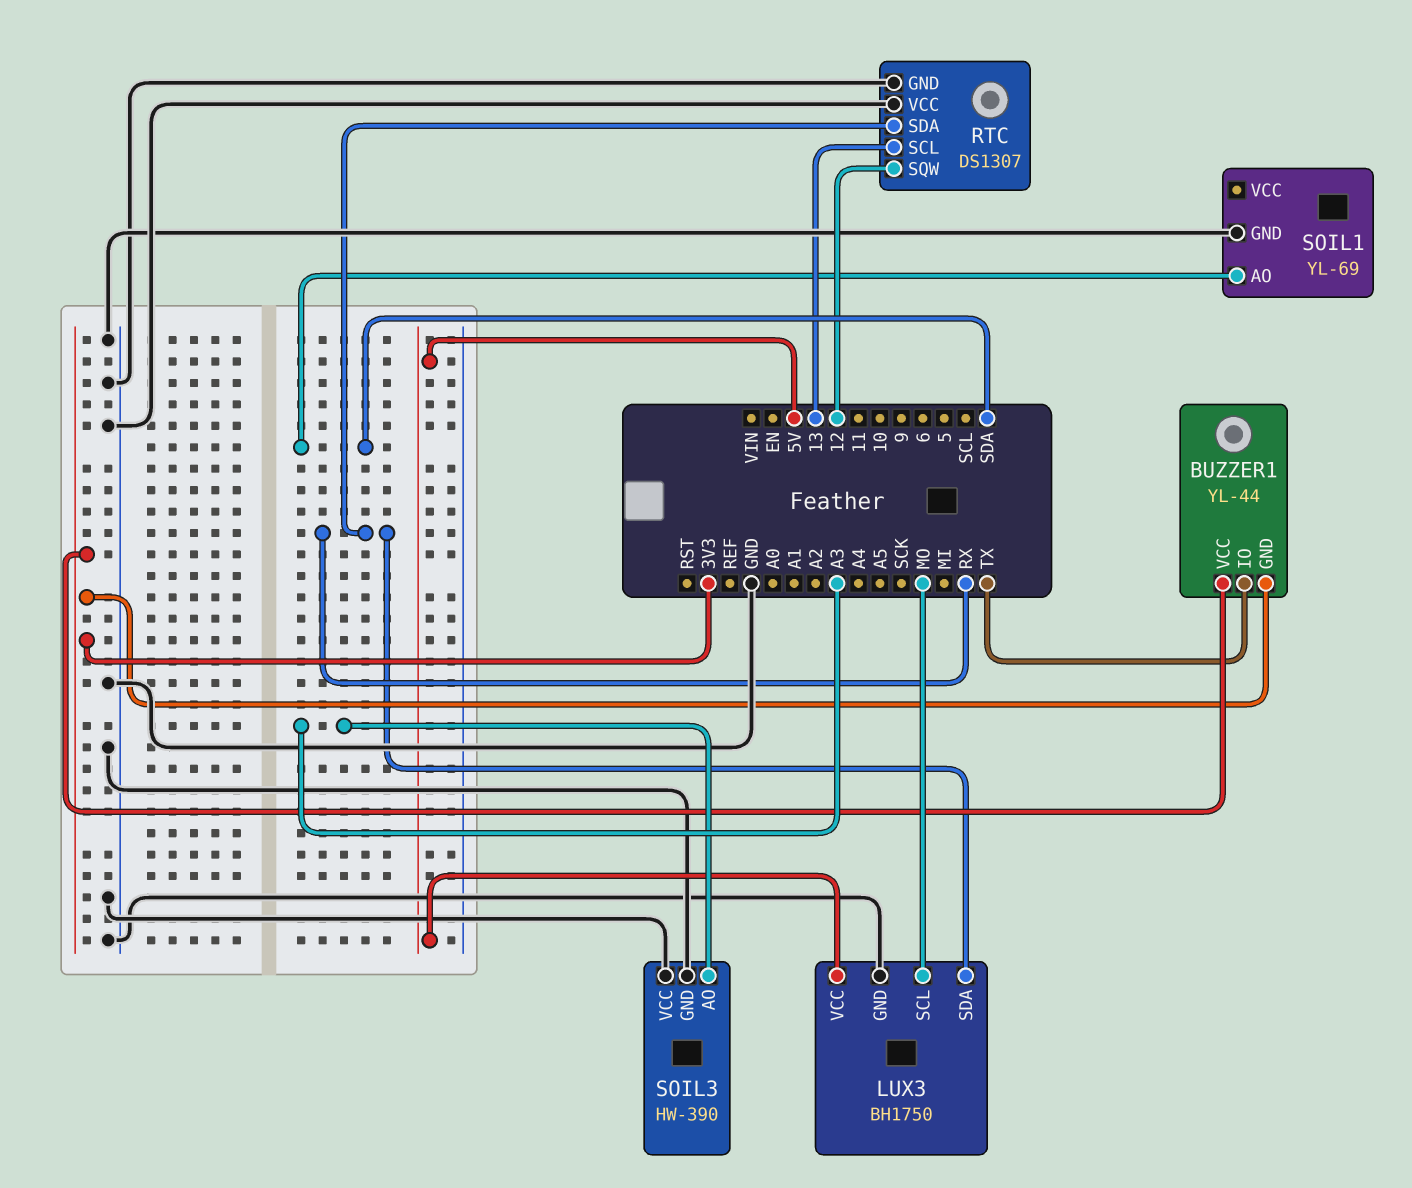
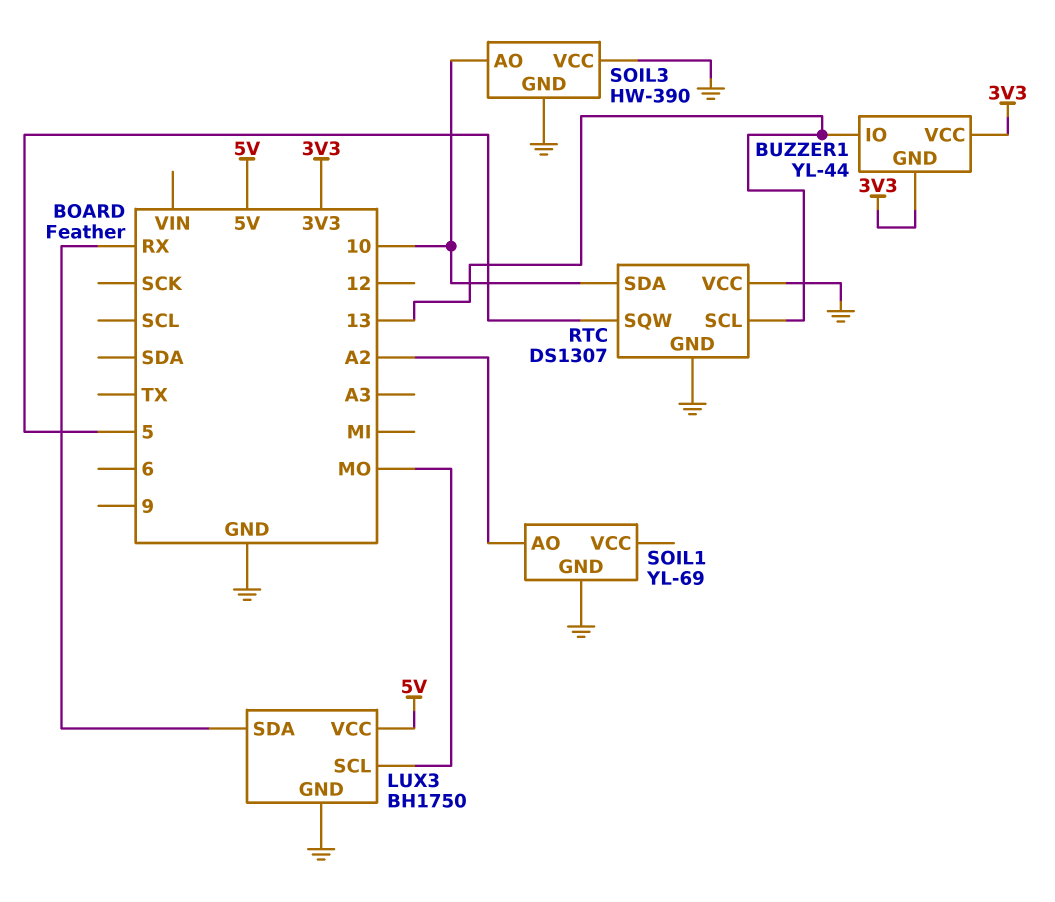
BUZZER1 pin IO: TX -> 13
RTC pin SDA: RX -> 10
RTC pin SQW: 12 -> 5
SOIL1 pin AO: SDA -> A2
SOIL3 pin AO: A3 -> 10

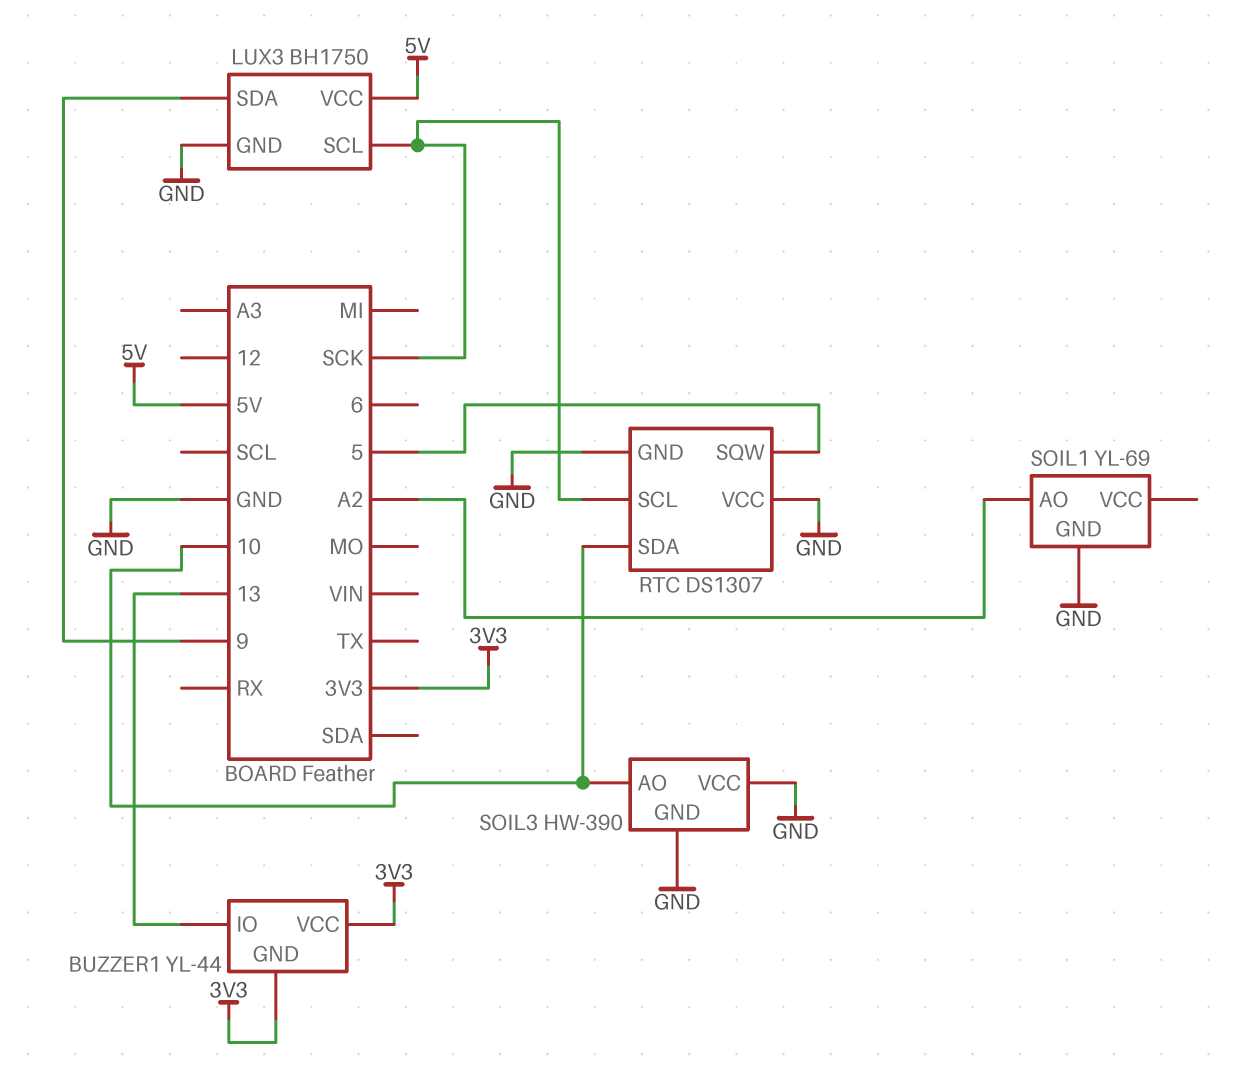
LUX3 pin SCL: MO -> SCK
LUX3 pin SDA: RX -> 9
RTC pin SCL: 13 -> SCK

